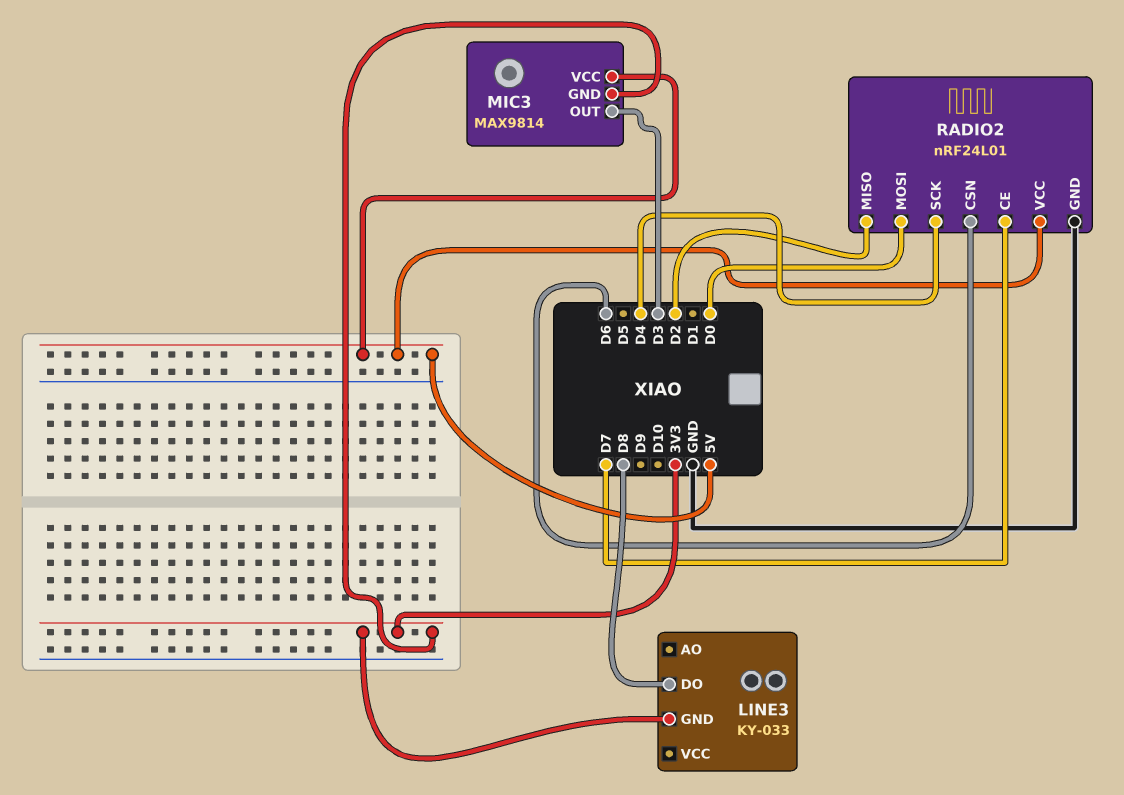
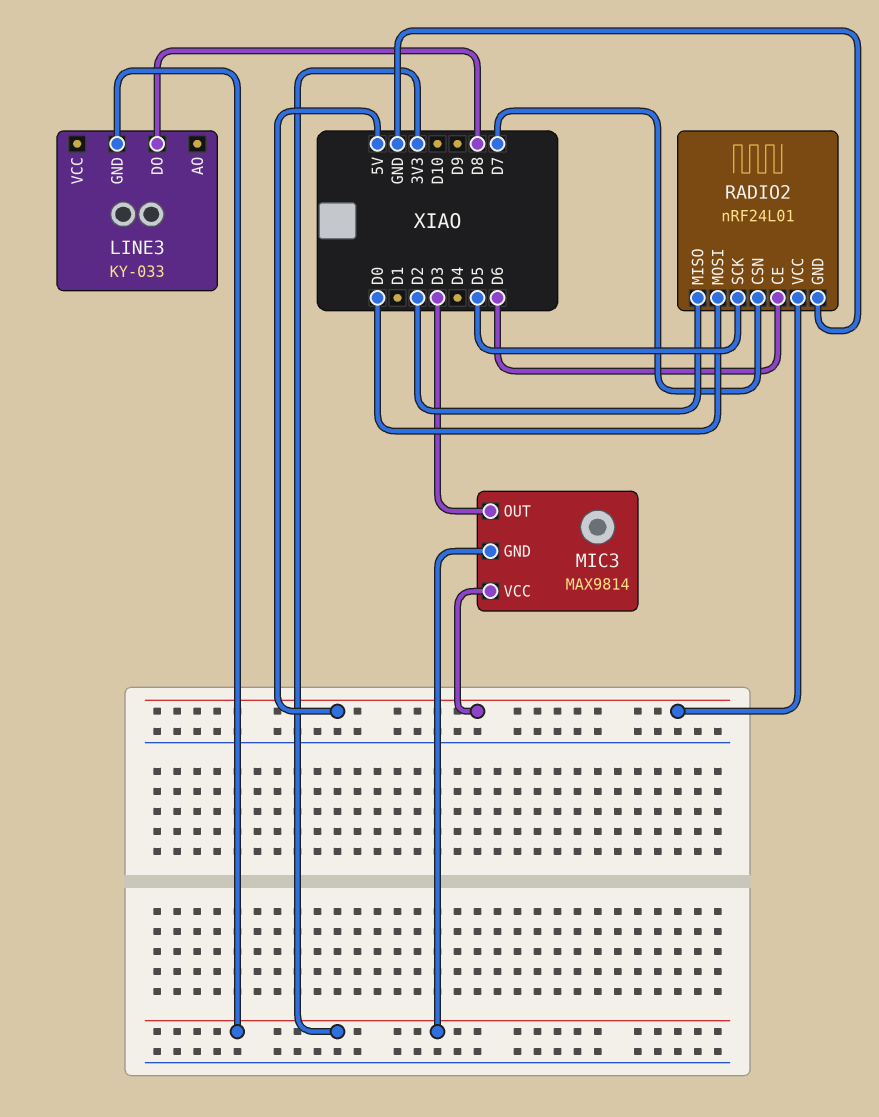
RADIO2 pin CE: D7 -> D6
RADIO2 pin CSN: D6 -> D7
RADIO2 pin SCK: D4 -> D5

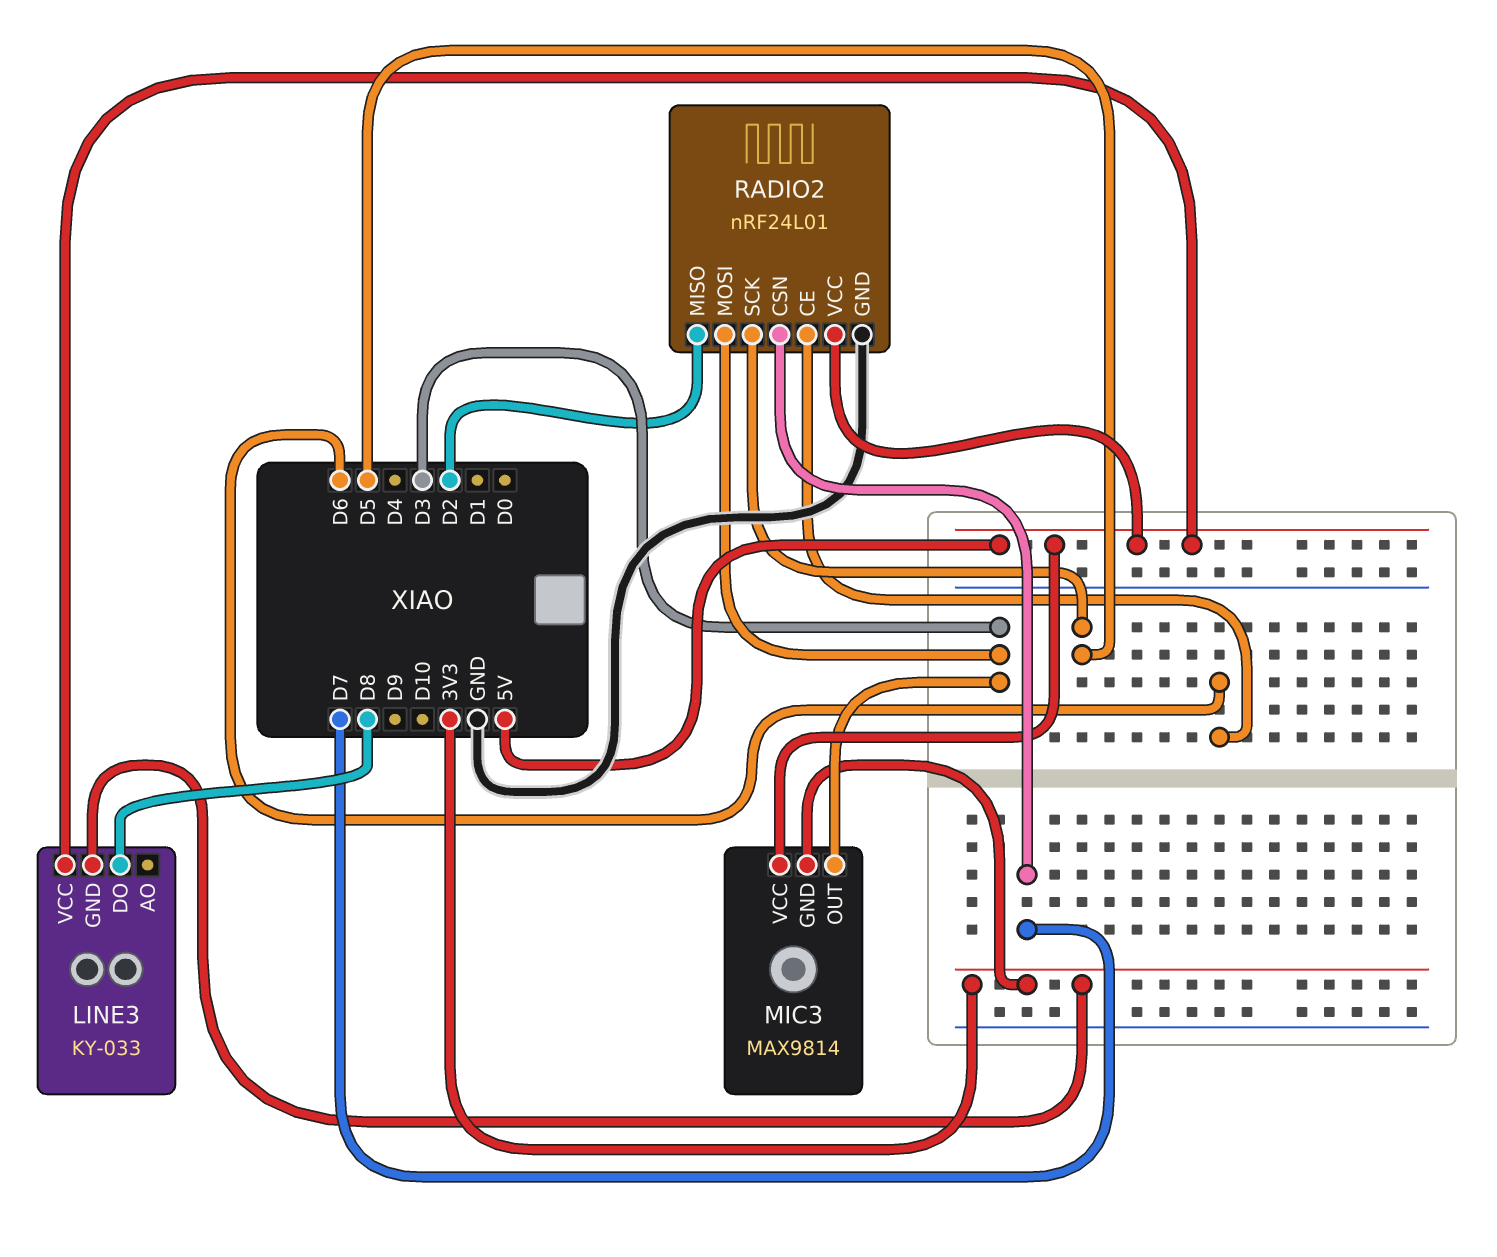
LINE3 pin VCC: none -> 5V
RADIO2 pin MOSI: D0 -> D3

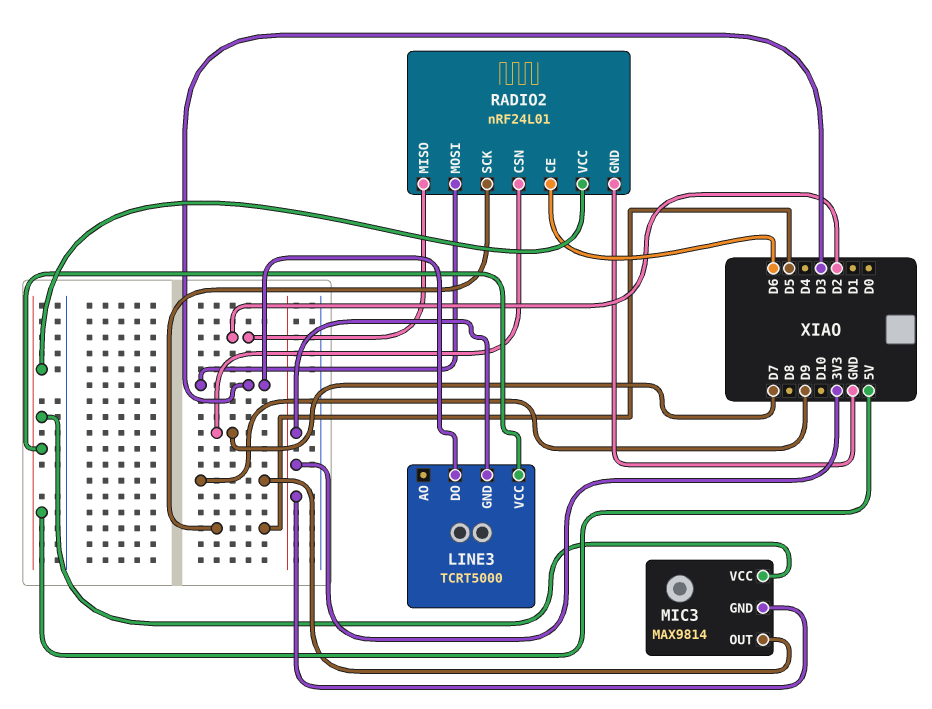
LINE3: KY-033 -> TCRT5000
LINE3 pin DO: D8 -> D3
MIC3 pin OUT: D3 -> D9

